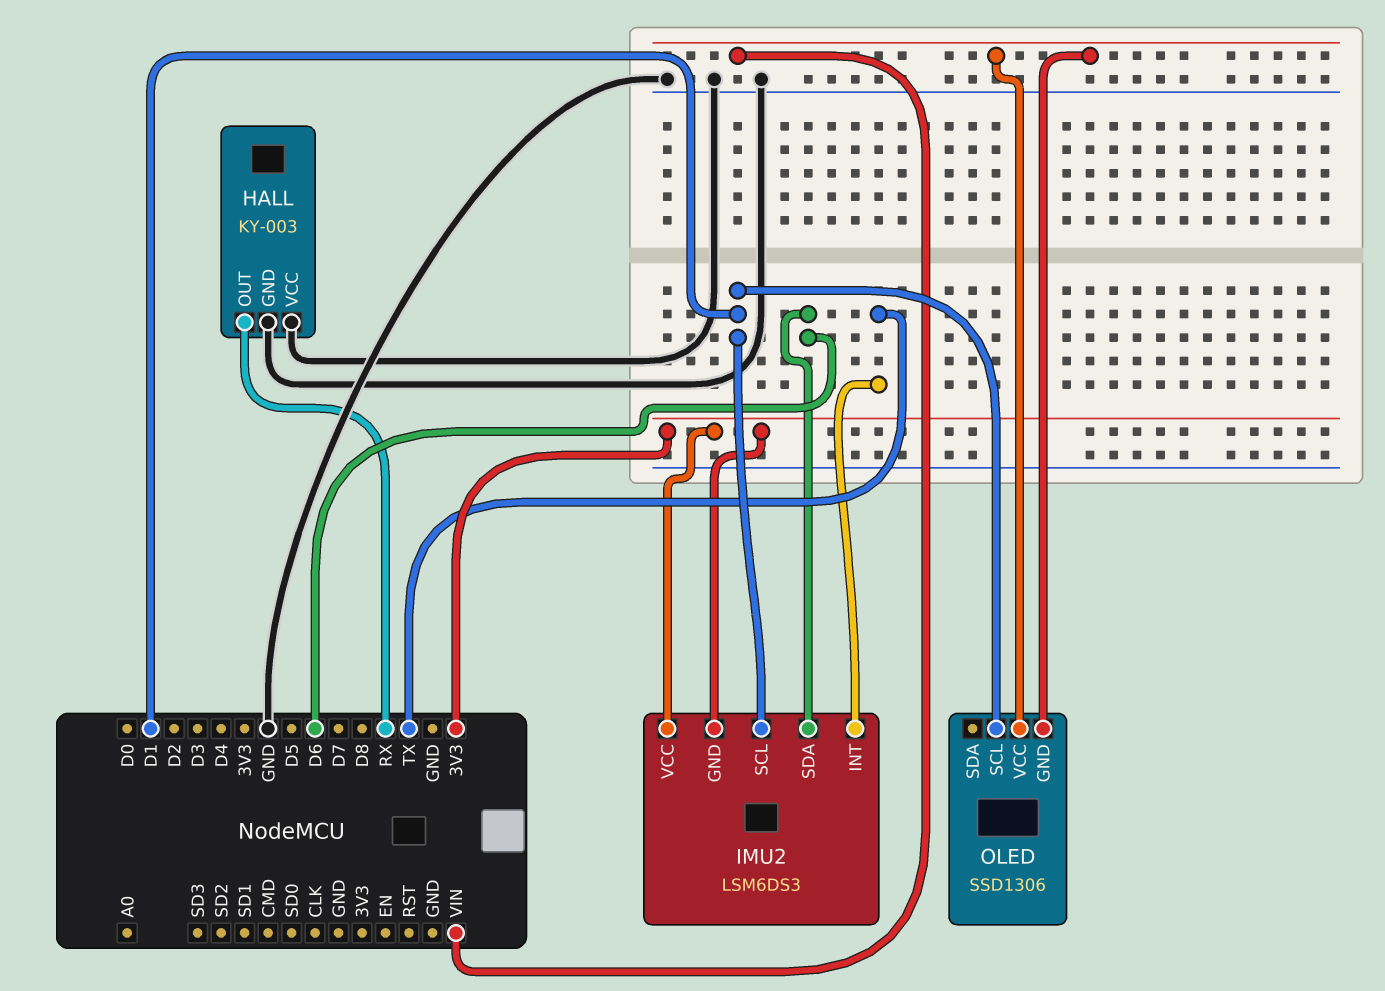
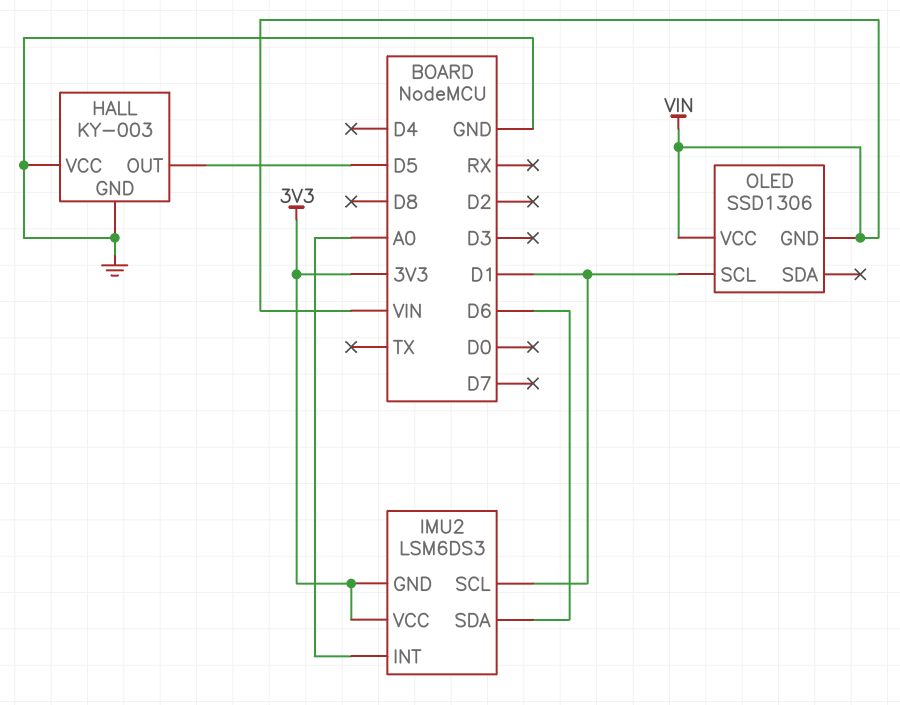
HALL pin OUT: RX -> D5
IMU2 pin INT: TX -> A0

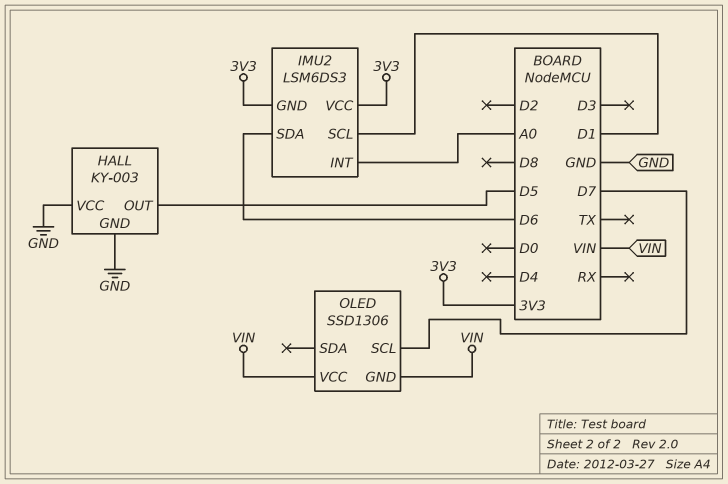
OLED pin SCL: D1 -> D7

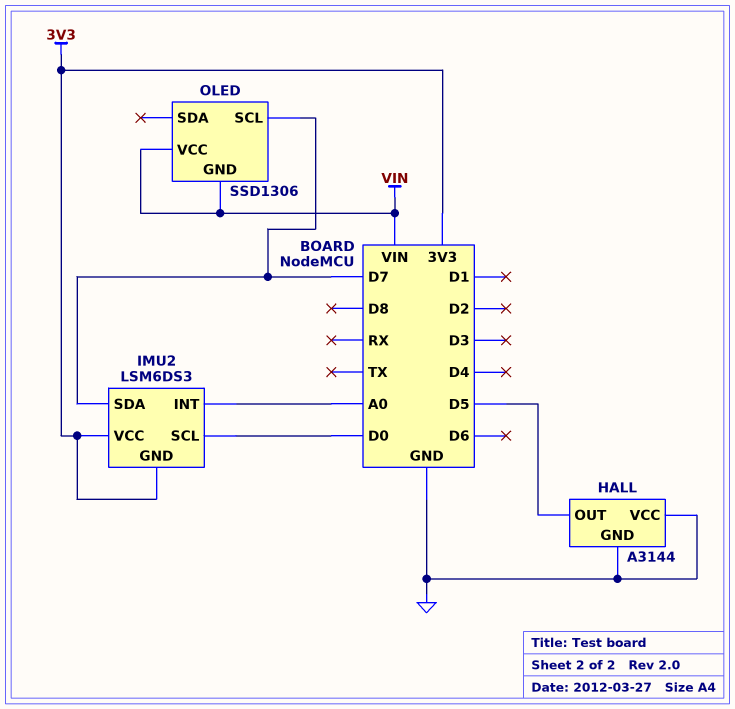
HALL: KY-003 -> A3144
IMU2 pin SCL: D1 -> D0
IMU2 pin SDA: D6 -> D7

